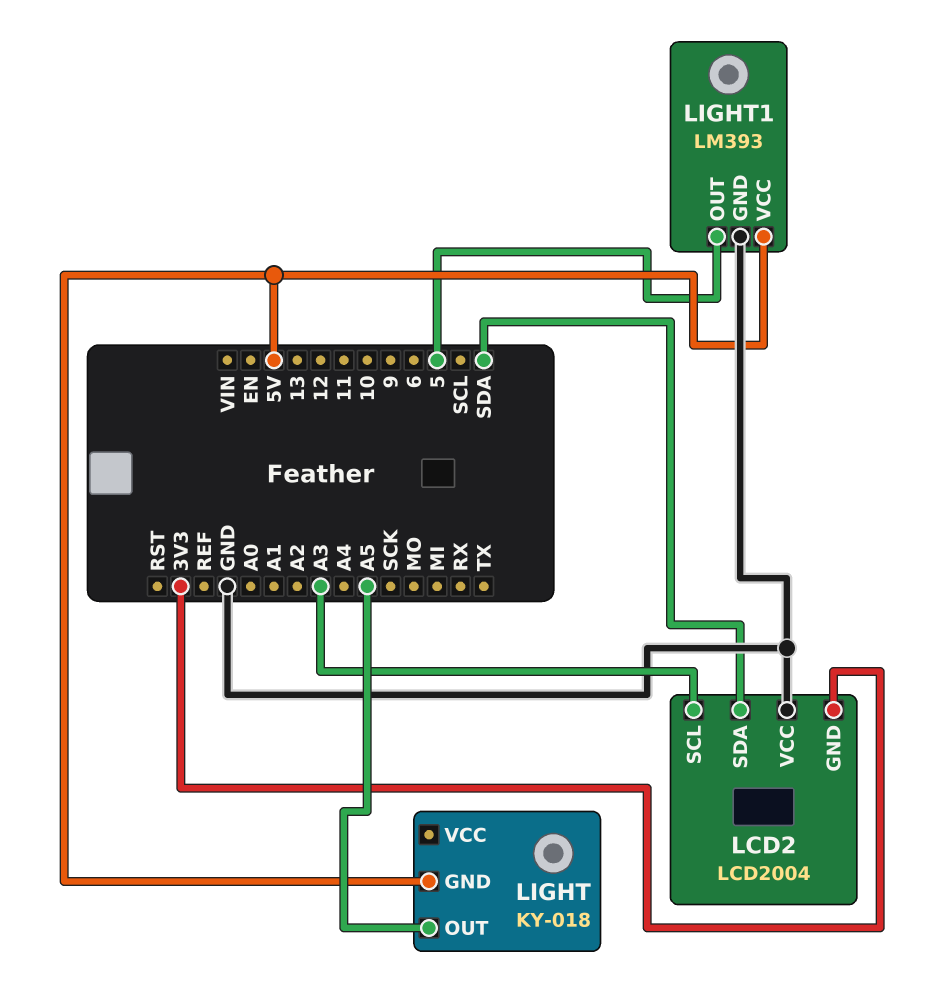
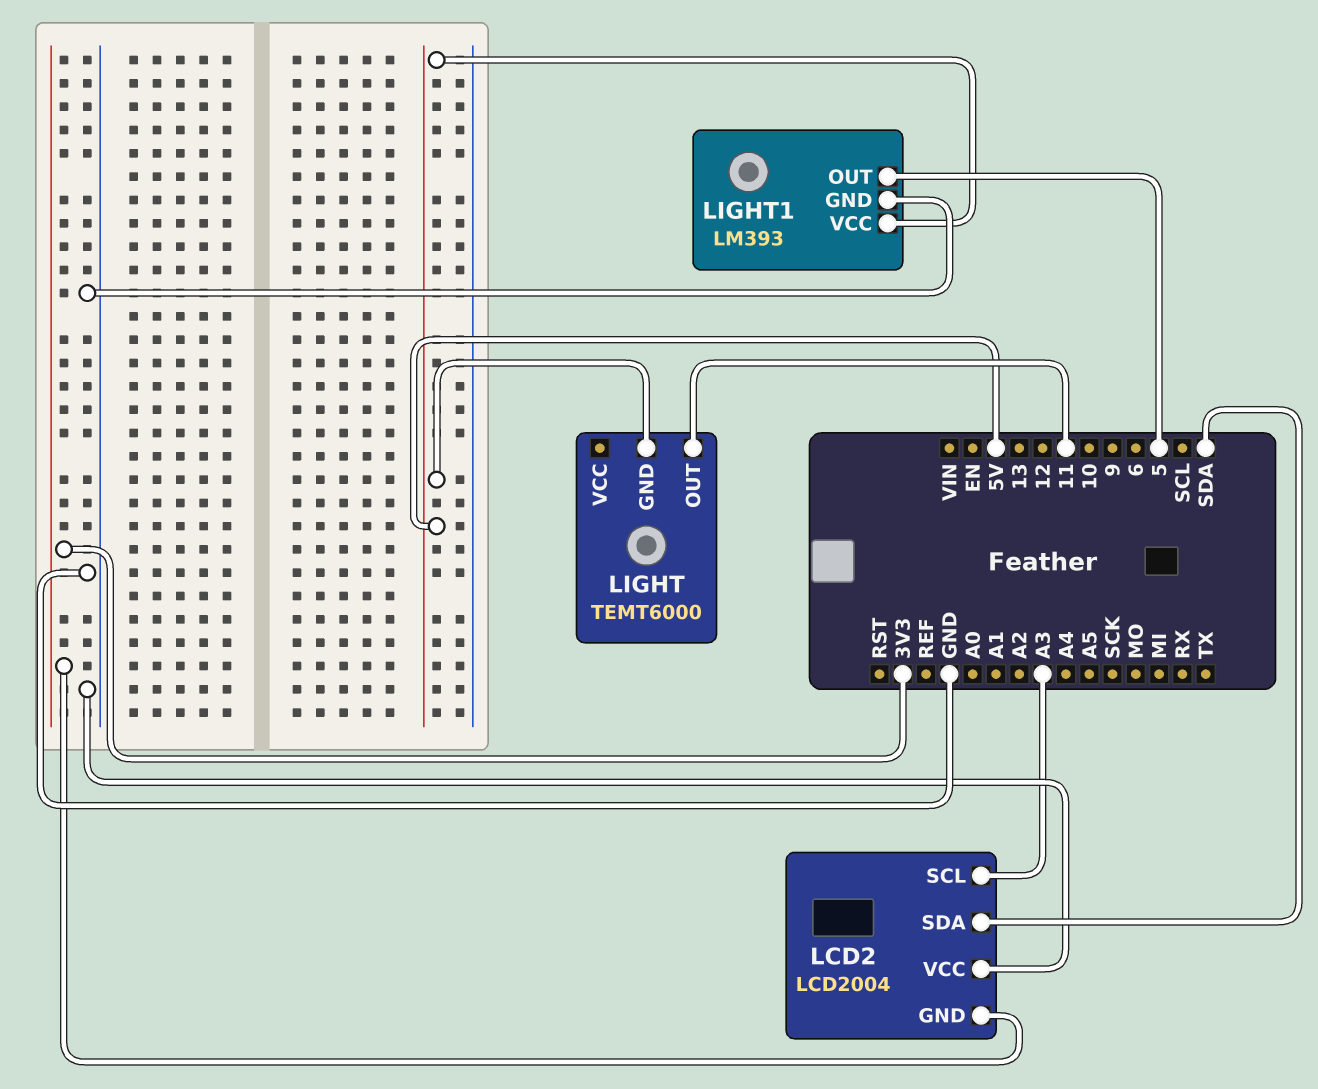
LIGHT: KY-018 -> TEMT6000
LIGHT pin OUT: A5 -> 11

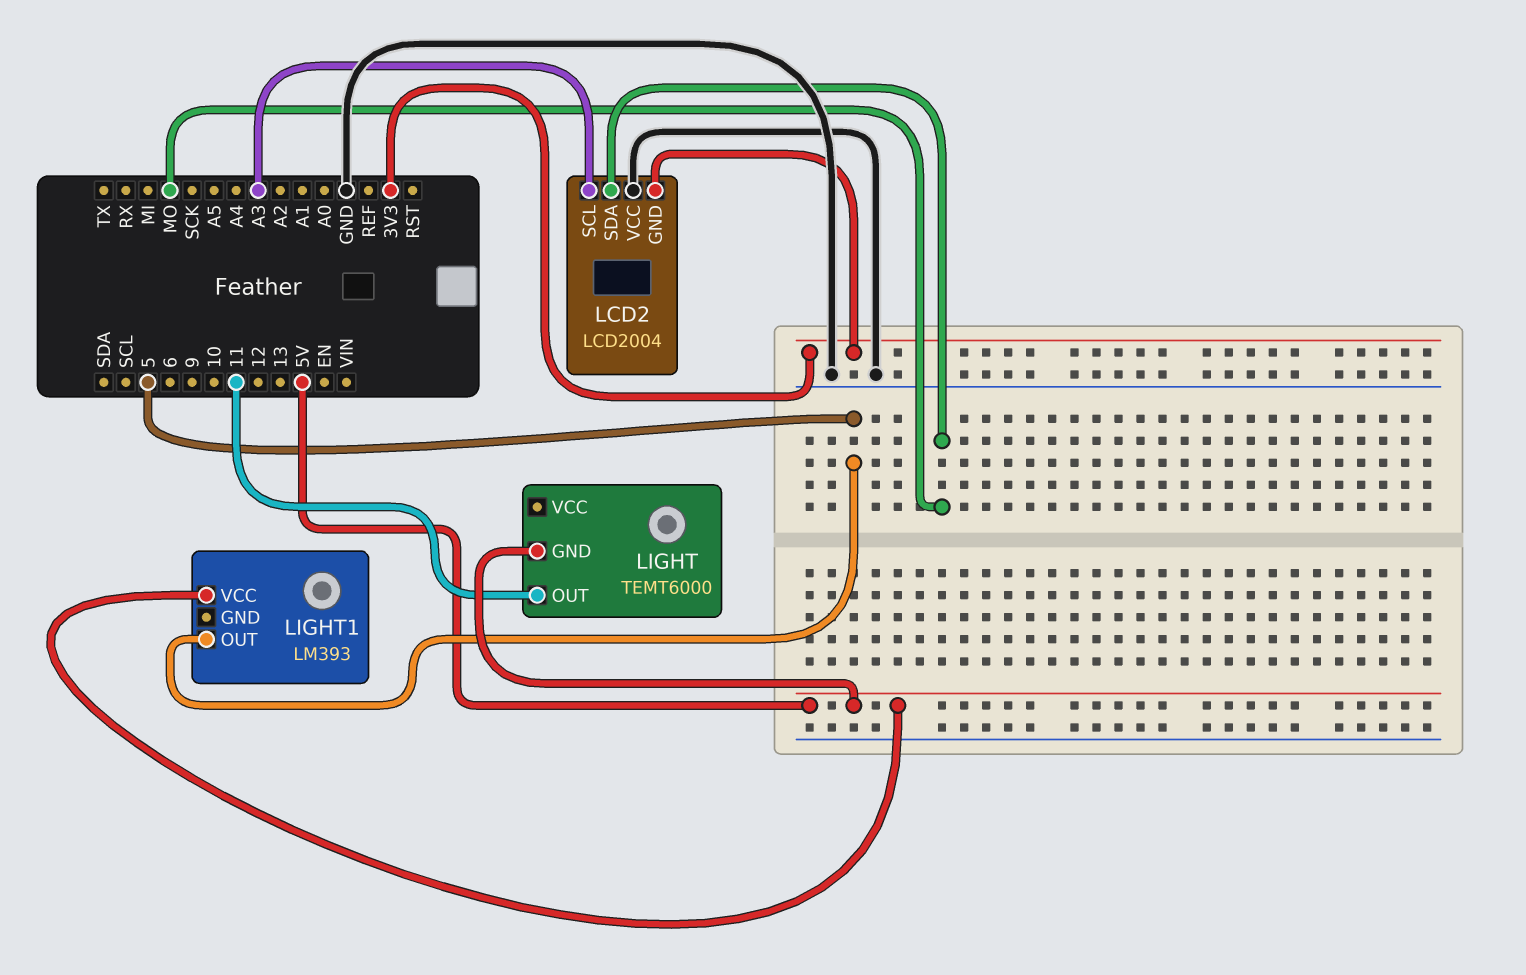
LCD2 pin SDA: SDA -> MO
LIGHT1 pin GND: GND -> none

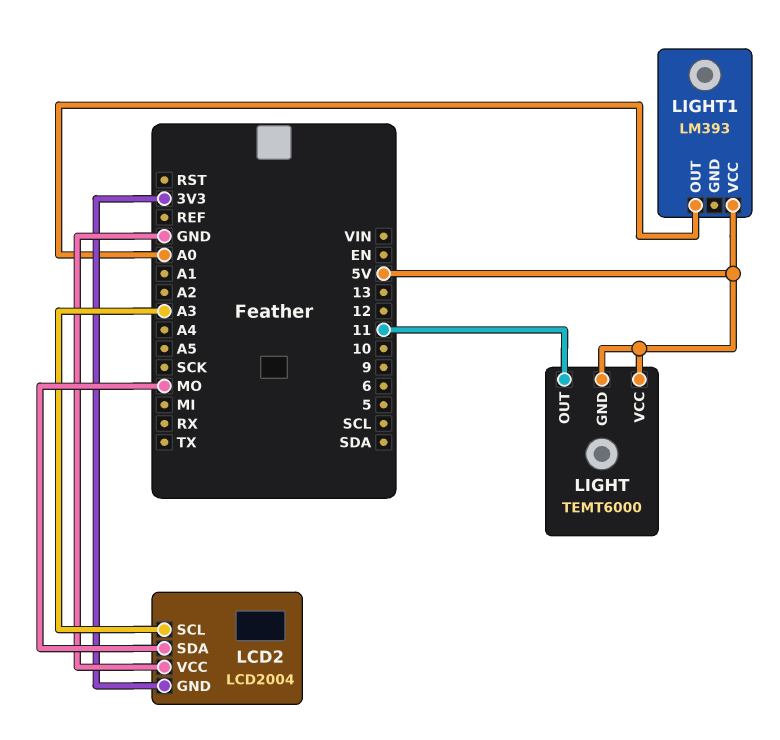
LIGHT pin VCC: none -> 5V
LIGHT1 pin OUT: 5 -> A0

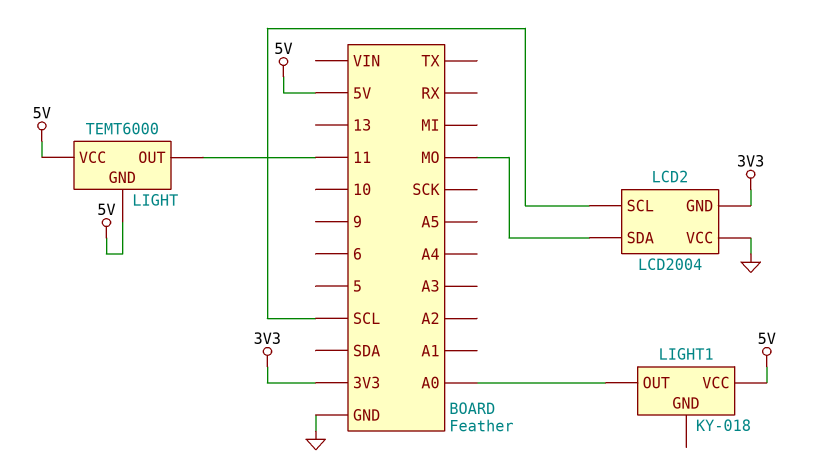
LCD2 pin SCL: A3 -> SCL
LIGHT1: LM393 -> KY-018

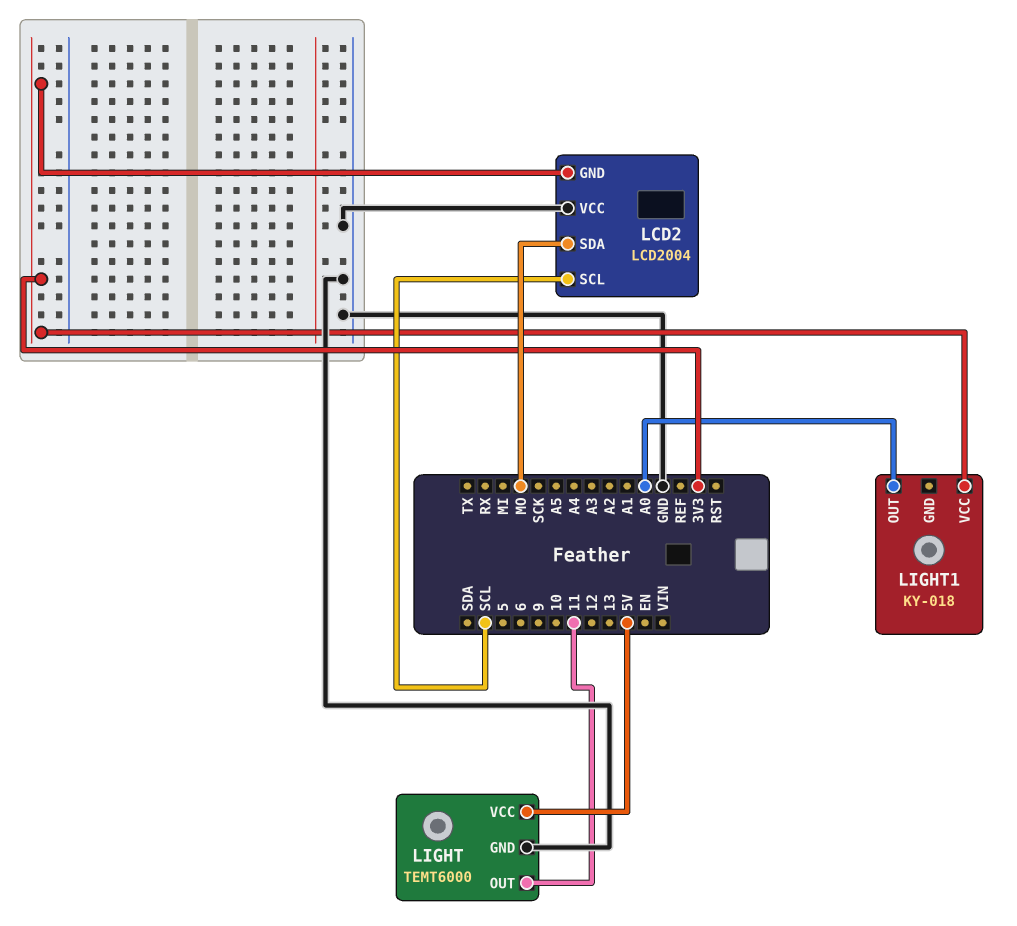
LIGHT pin GND: 5V -> GND
LIGHT1 pin VCC: 5V -> 3V3

